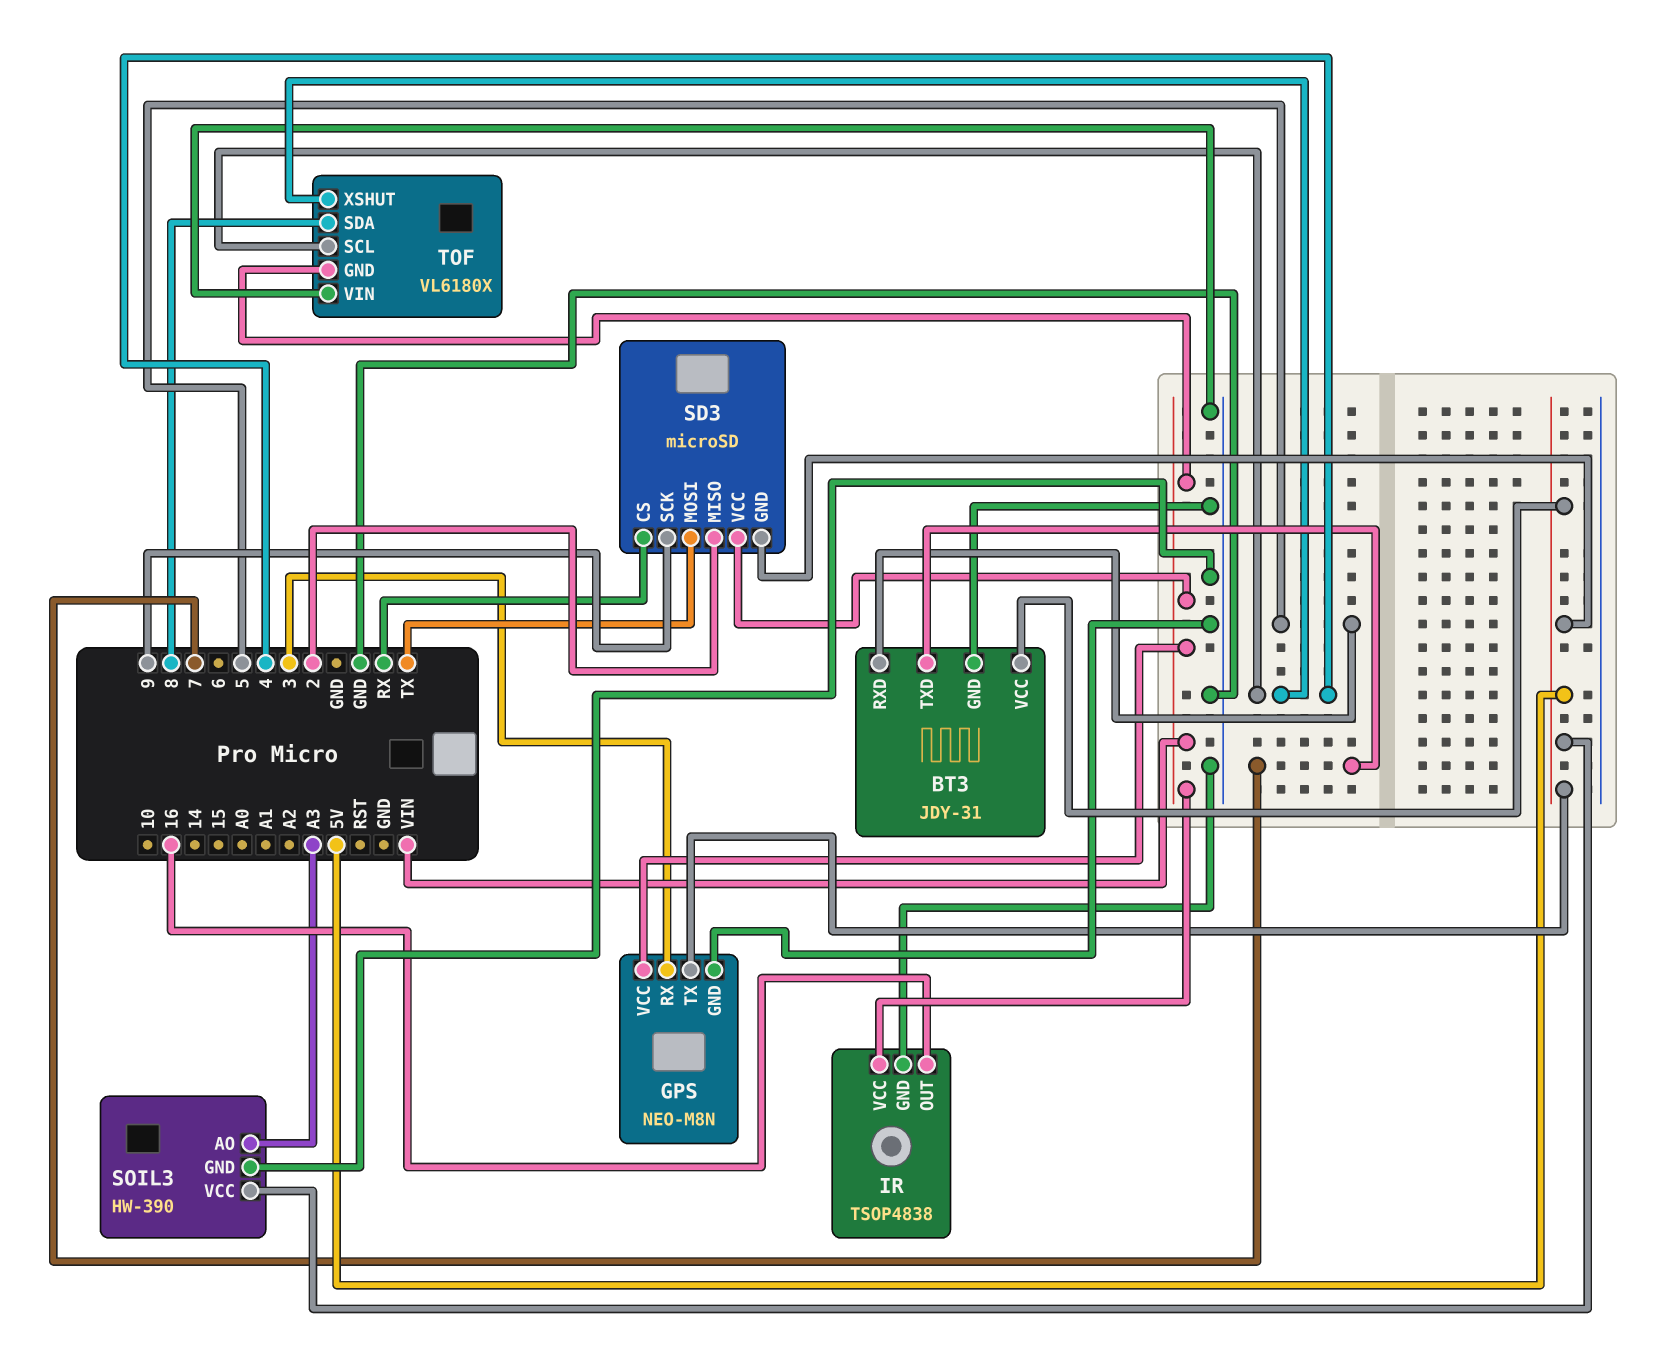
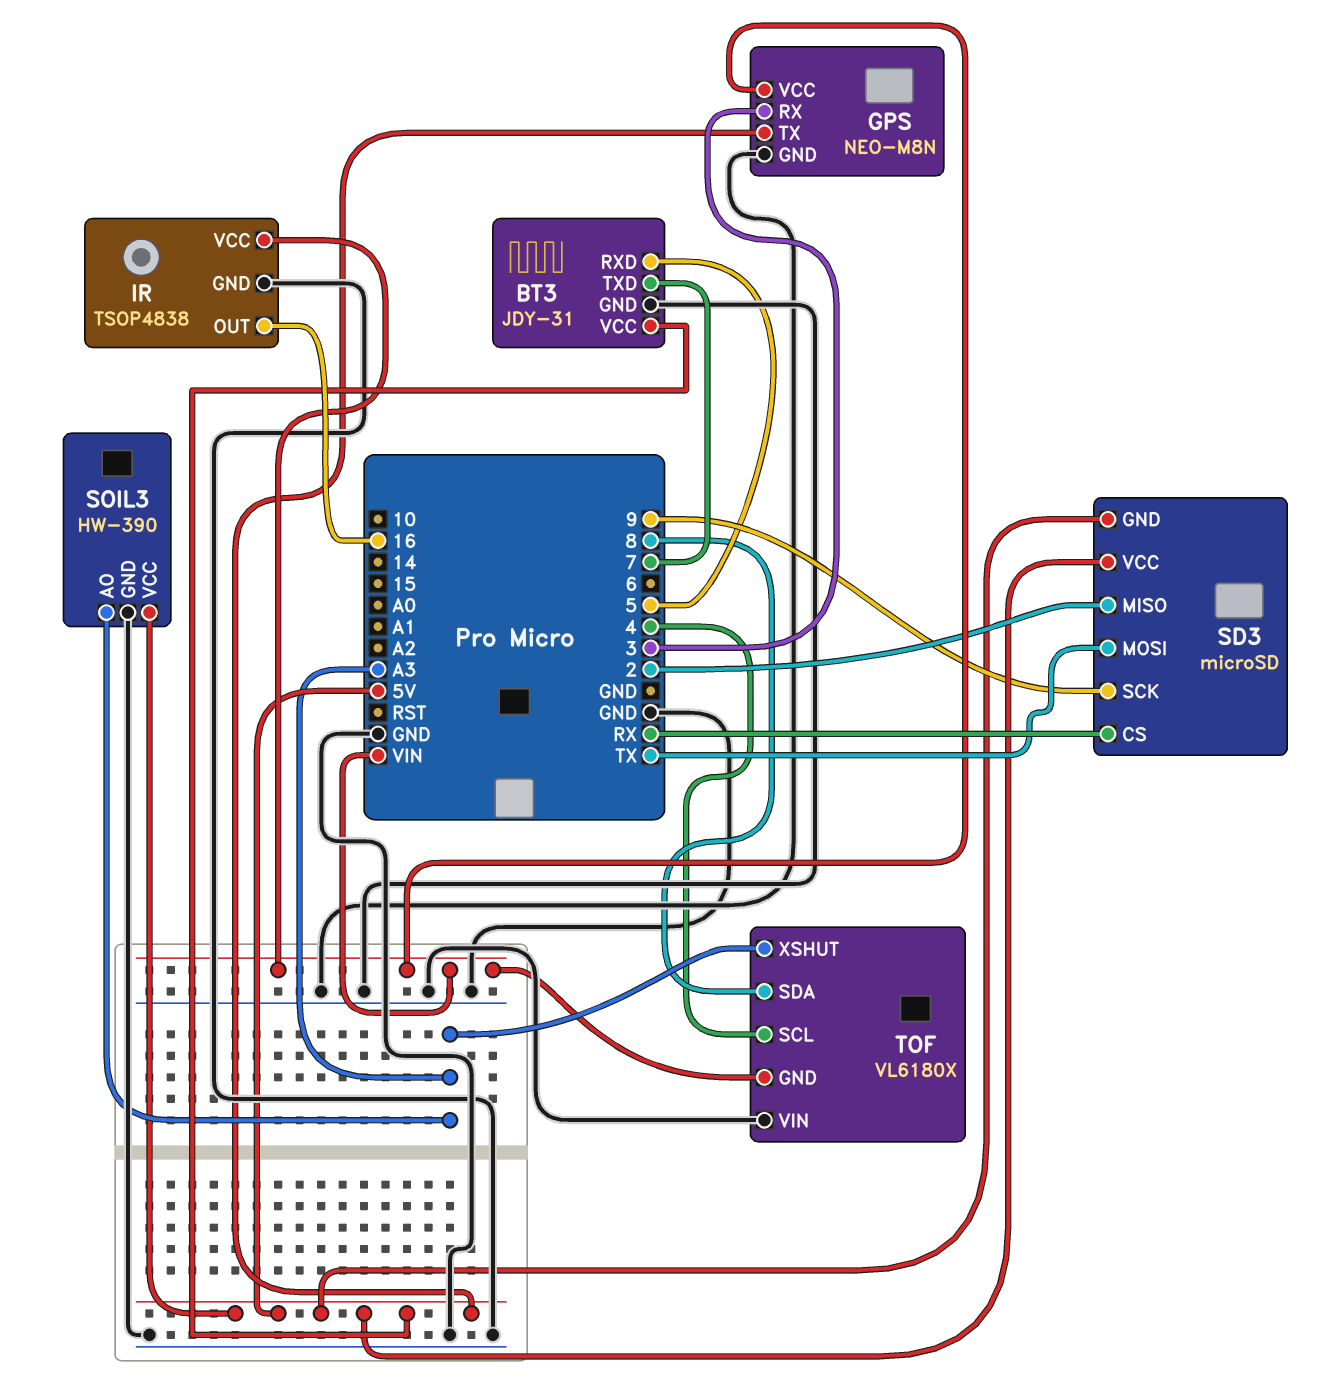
SD3 pin VCC: VIN -> 5V
TOF pin XSHUT: 4 -> A3

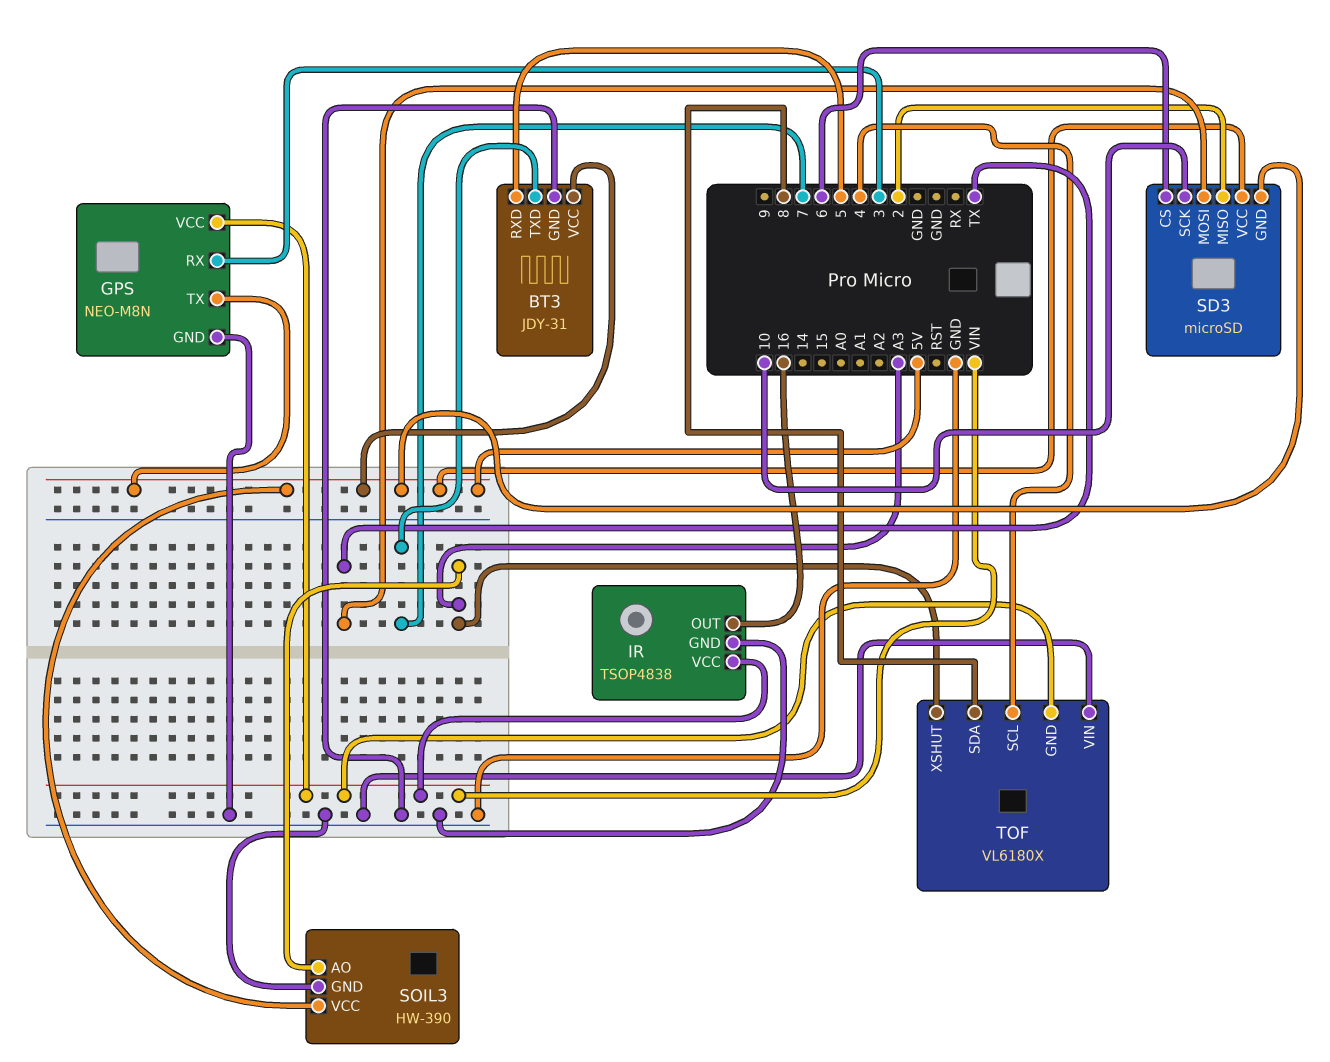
SD3 pin CS: RX -> 6
SD3 pin SCK: 9 -> 10

